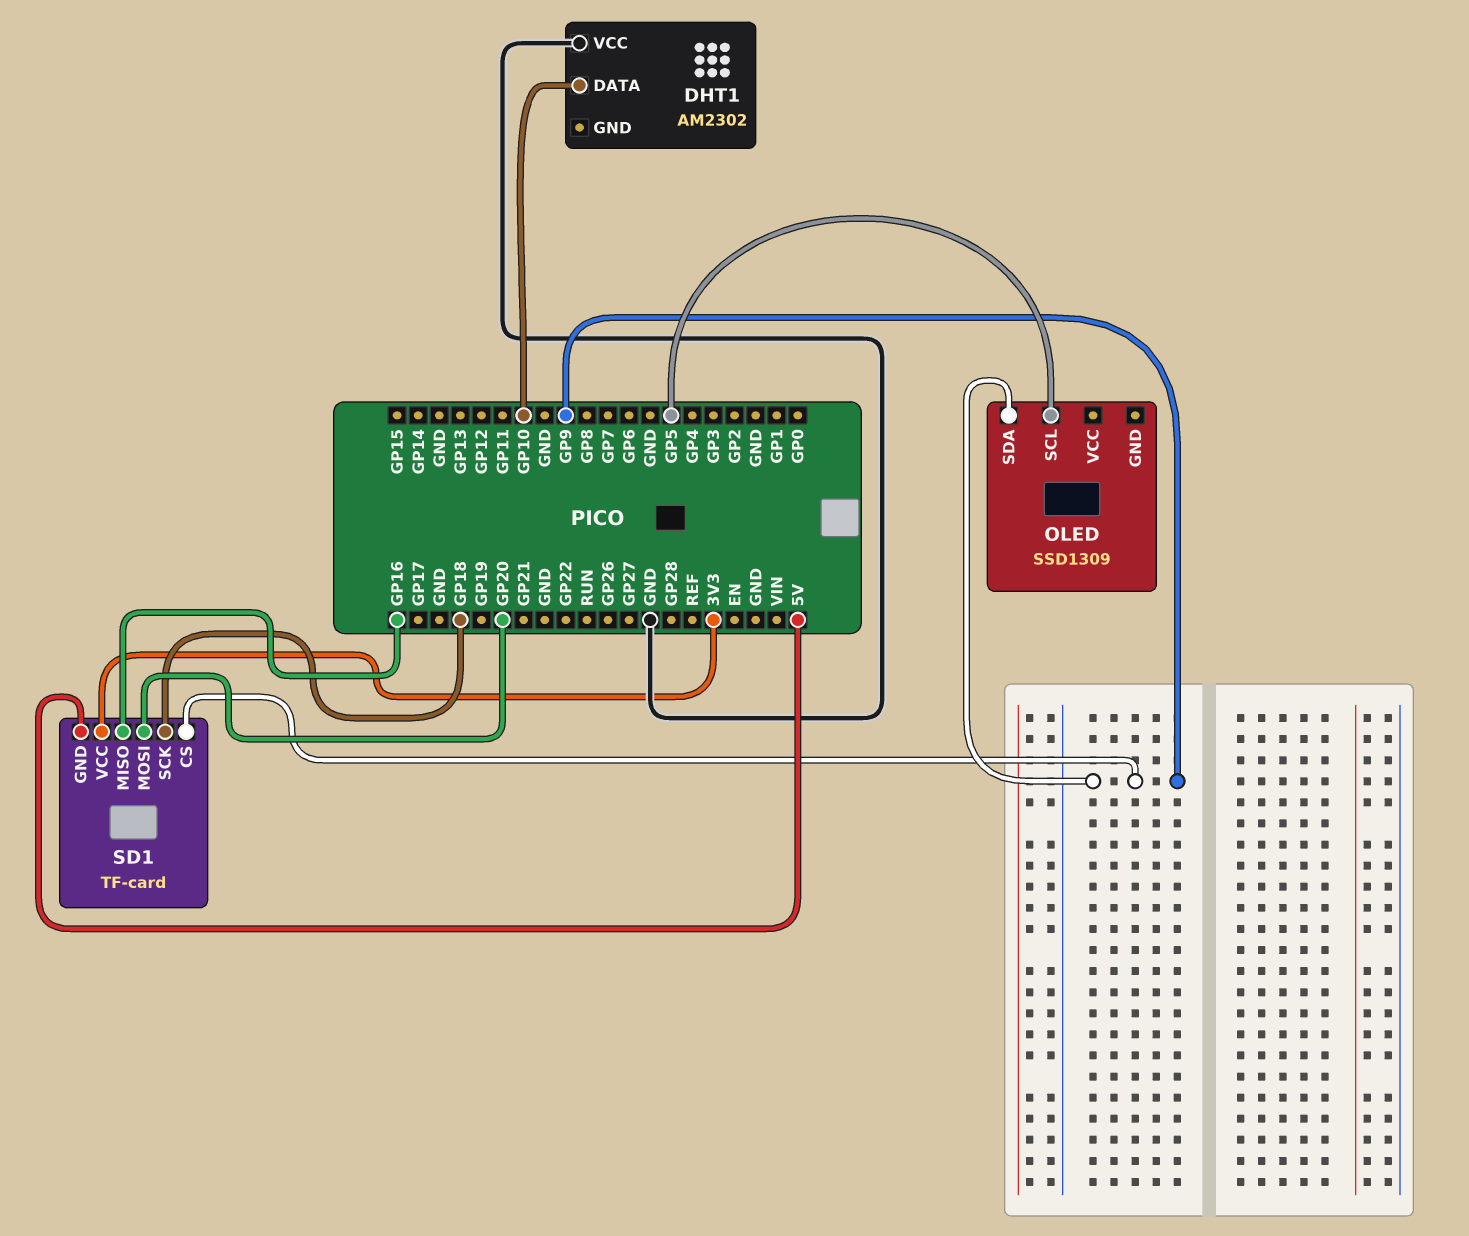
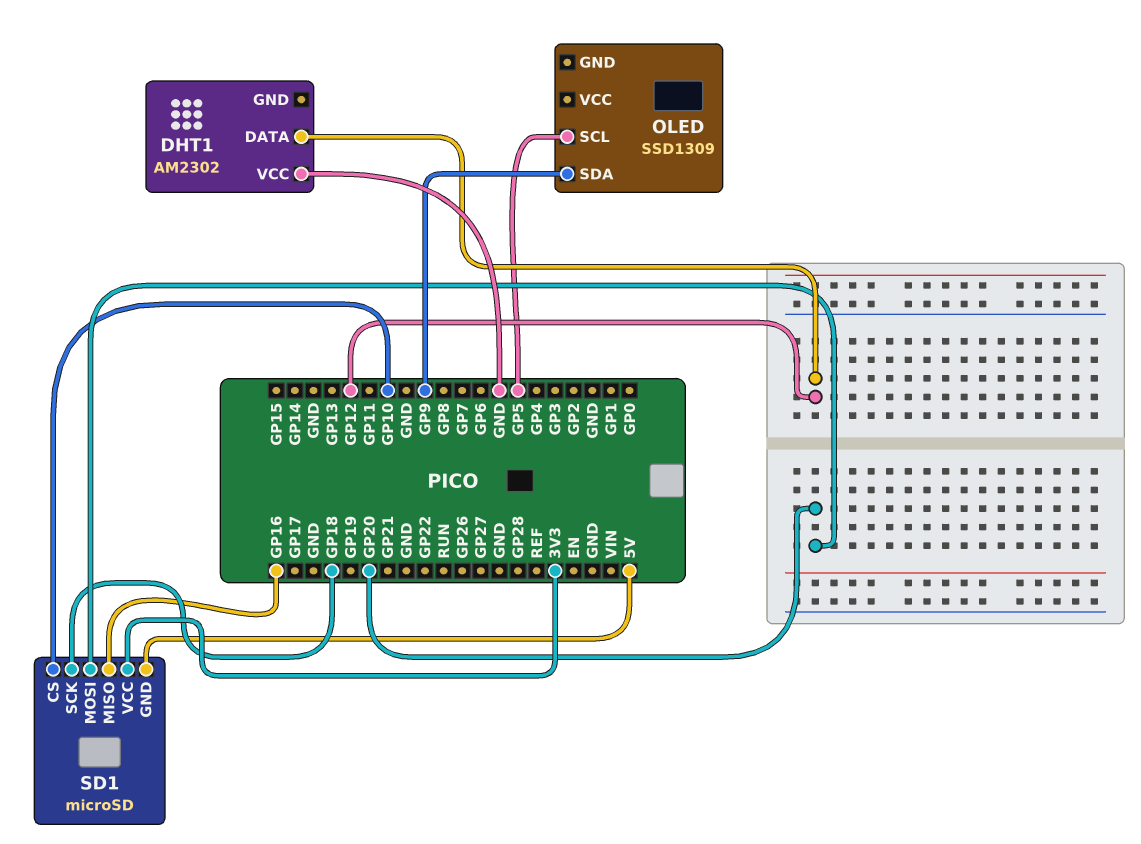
DHT1 pin DATA: GP10 -> GP12
SD1: TF-card -> microSD
SD1 pin CS: GP9 -> GP10

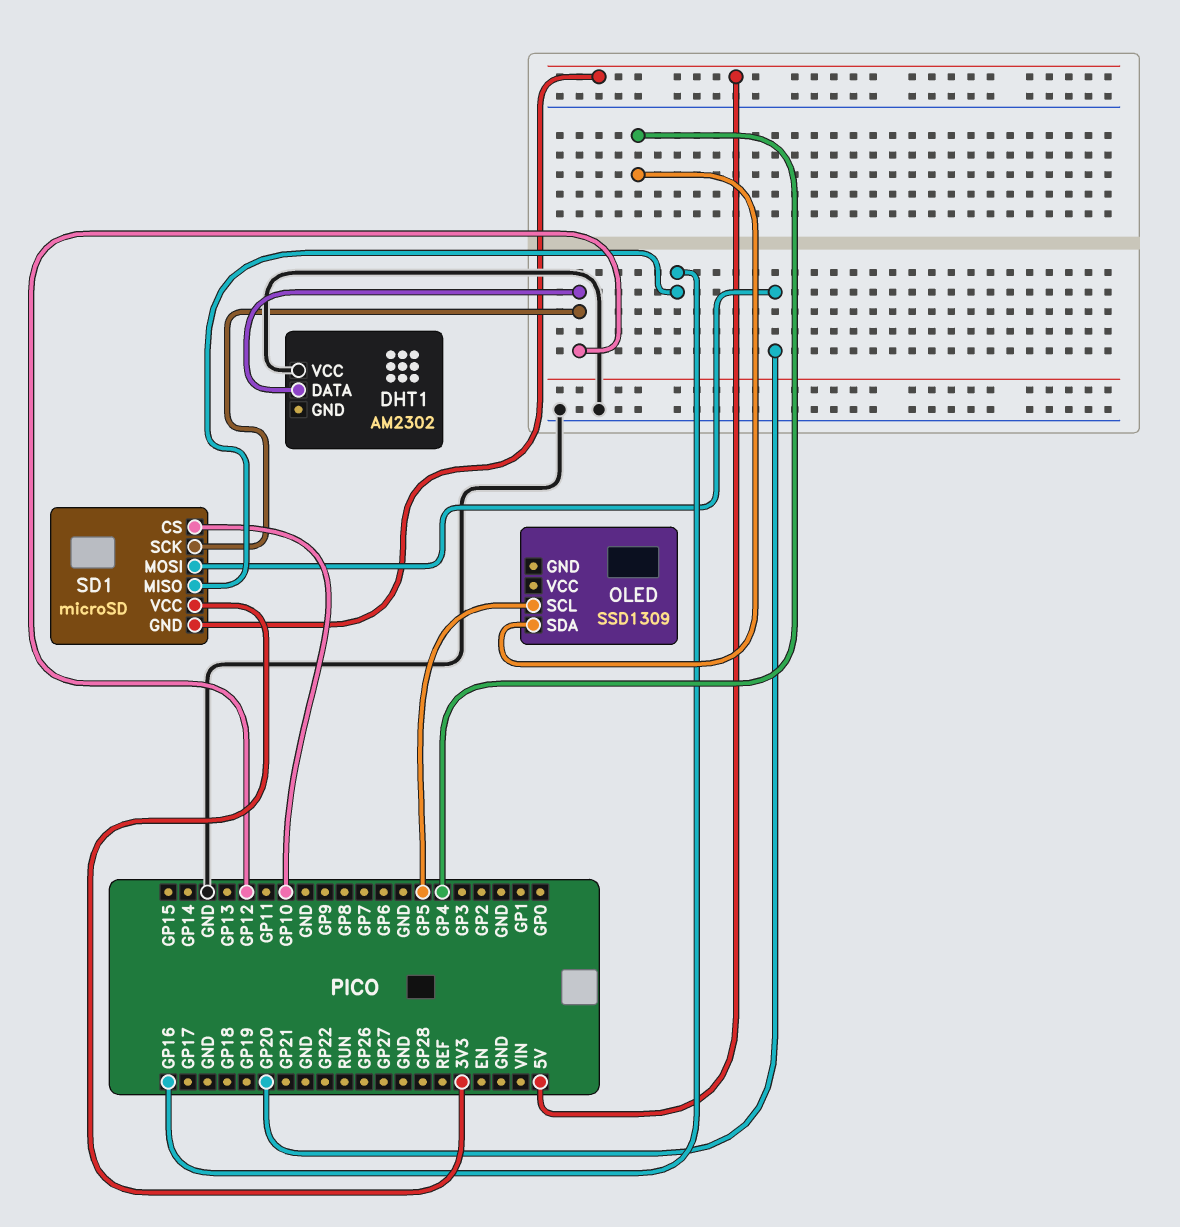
OLED pin SDA: GP9 -> GP4
SD1 pin SCK: GP18 -> GP12

